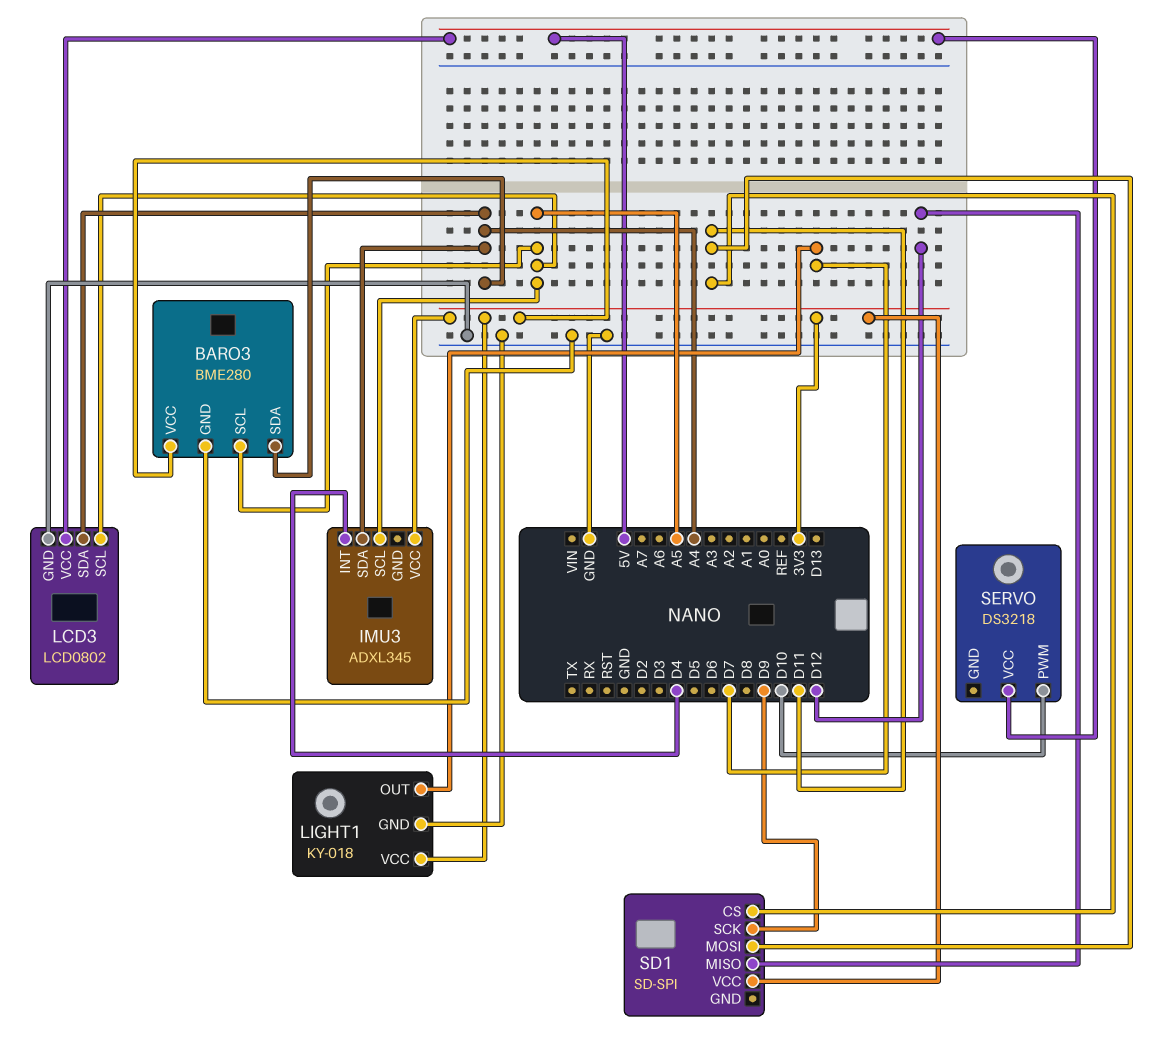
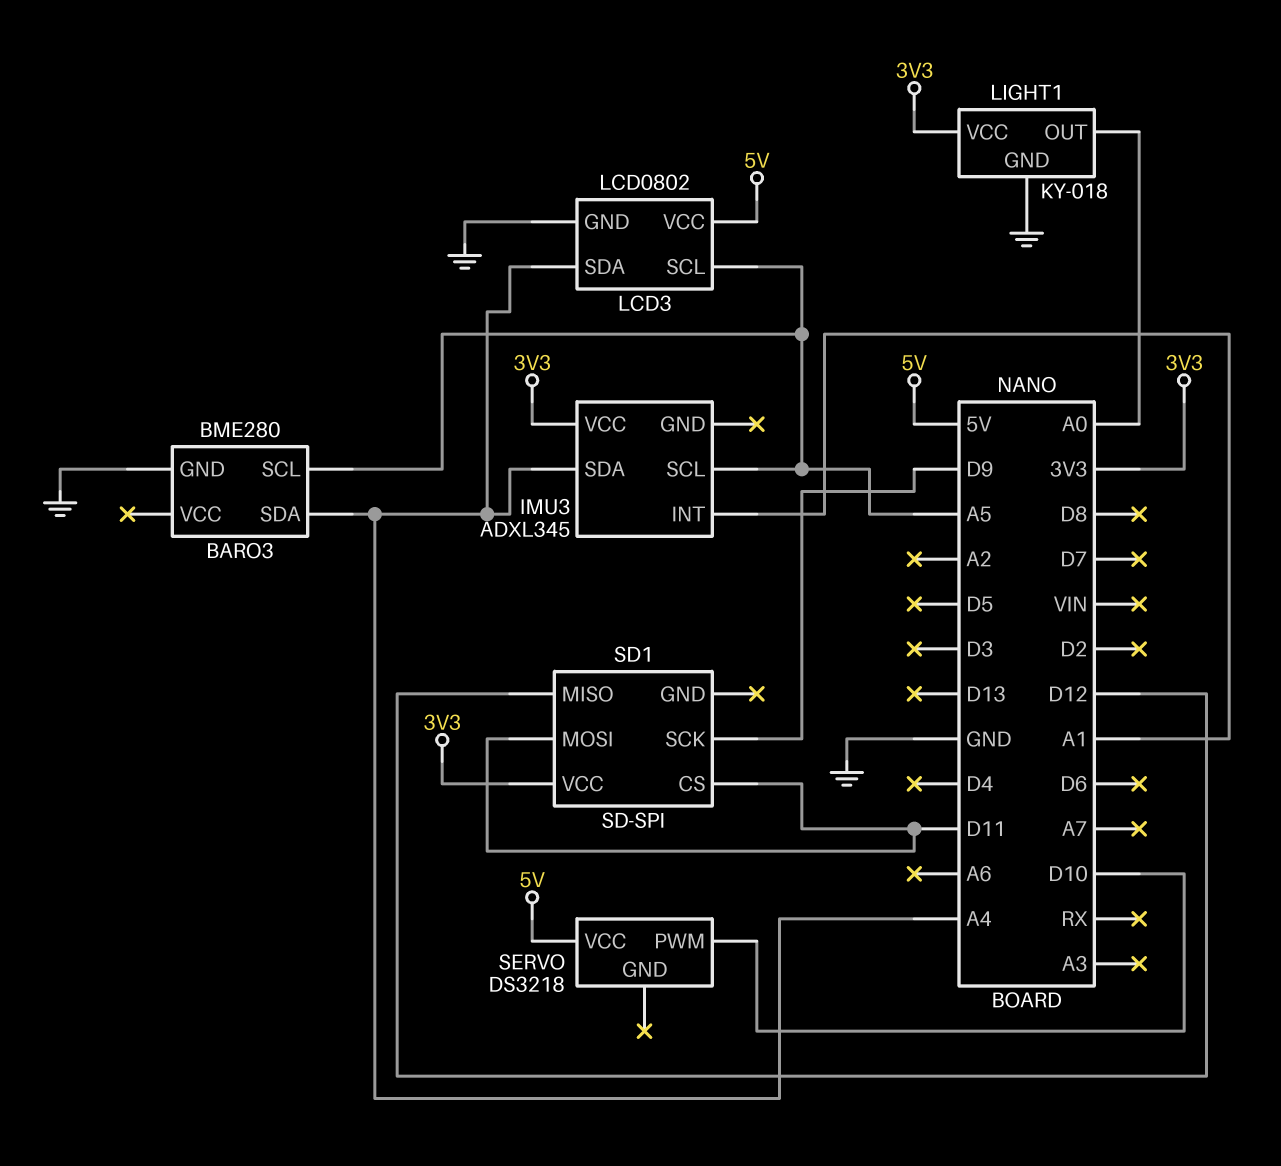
BARO3 pin VCC: 3V3 -> none
IMU3 pin INT: D4 -> A1
LIGHT1 pin OUT: D7 -> A0

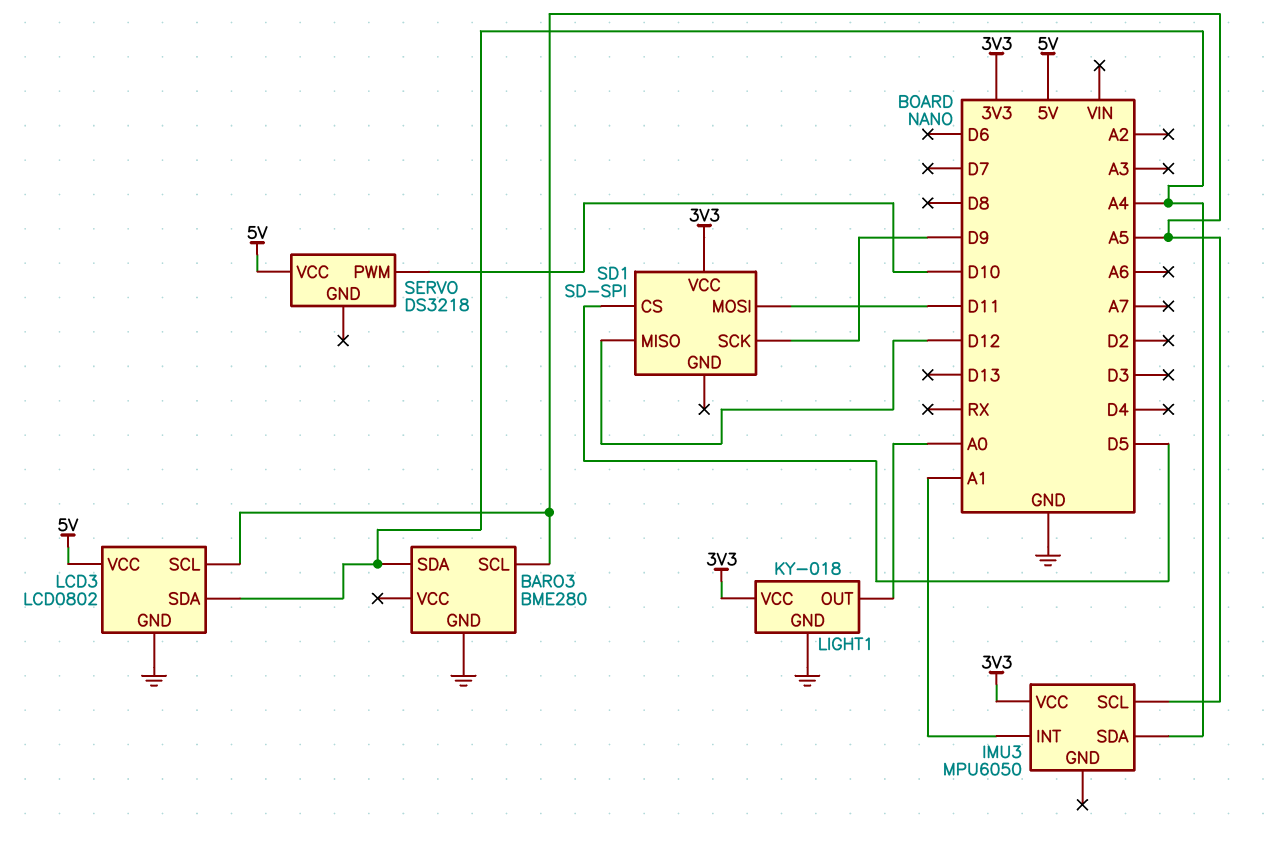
IMU3: ADXL345 -> MPU6050
SD1 pin CS: D11 -> D5

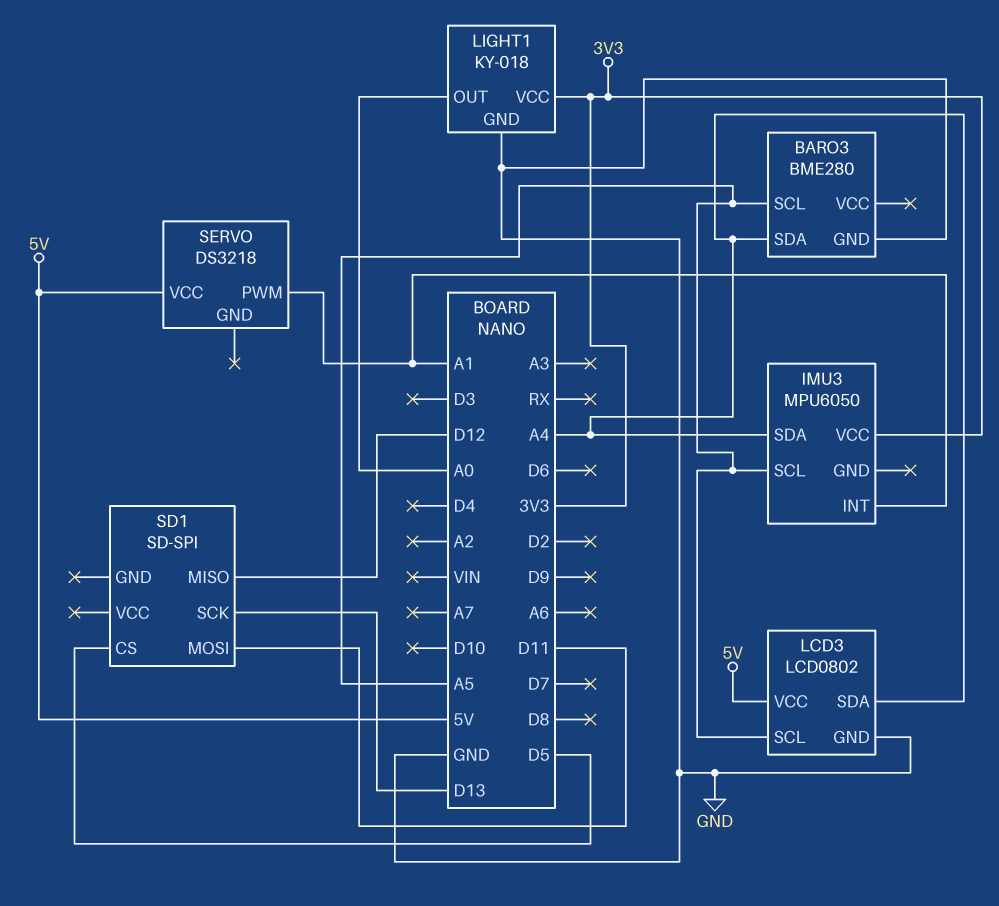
SD1 pin SCK: D9 -> D13
SD1 pin VCC: 3V3 -> none
SERVO pin PWM: D10 -> A1

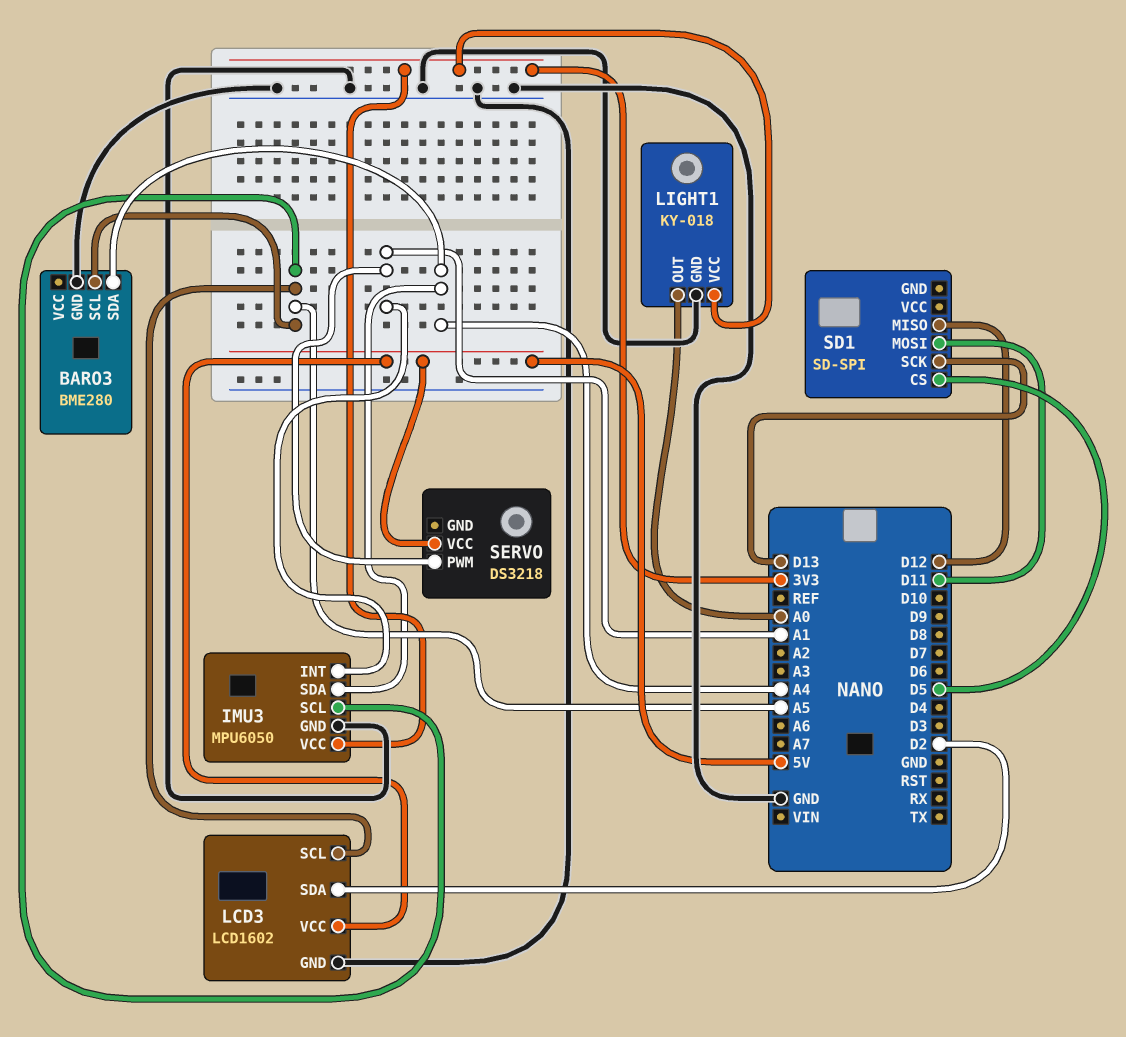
IMU3 pin GND: none -> GND
LCD3: LCD0802 -> LCD1602
LCD3 pin SDA: A4 -> D2

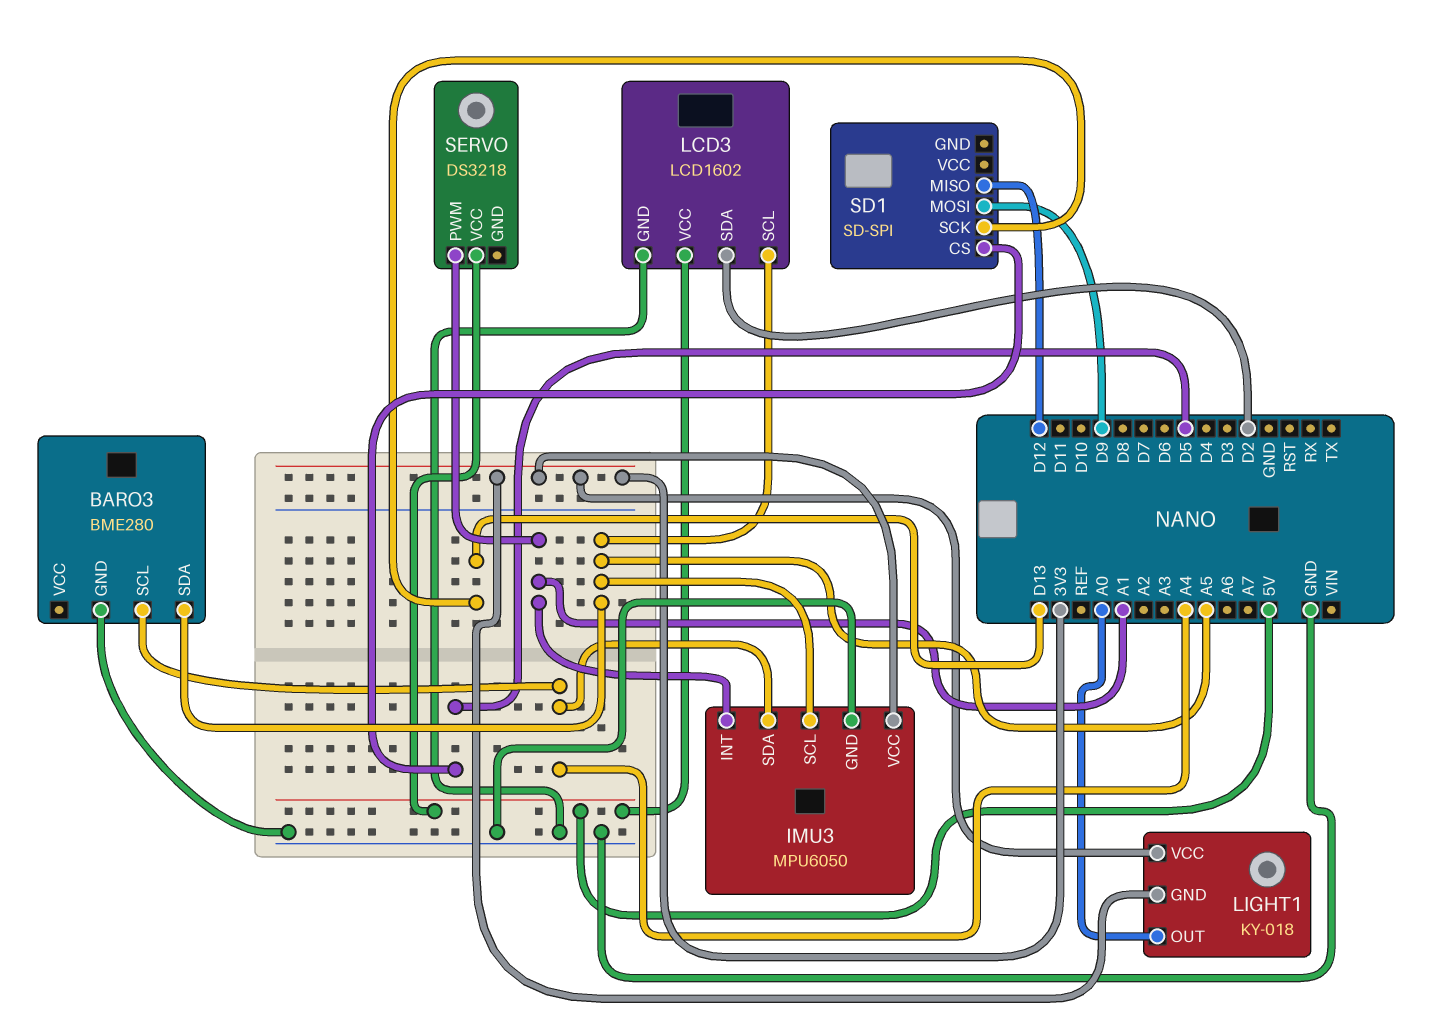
BARO3 pin SCL: A5 -> A4
BARO3 pin SDA: A4 -> A5
LIGHT1 pin GND: GND -> 3V3
SD1 pin MOSI: D11 -> D9

